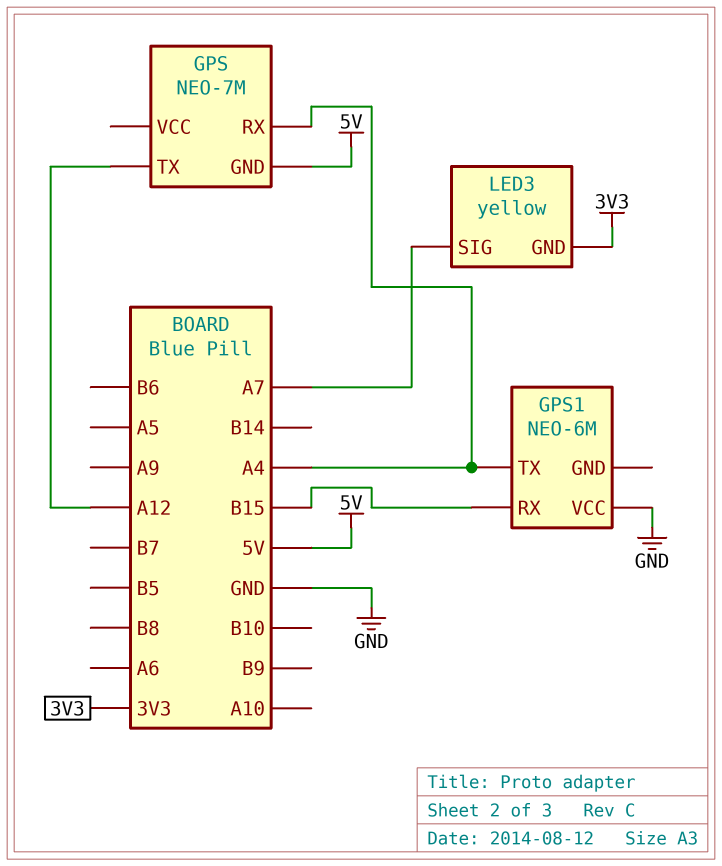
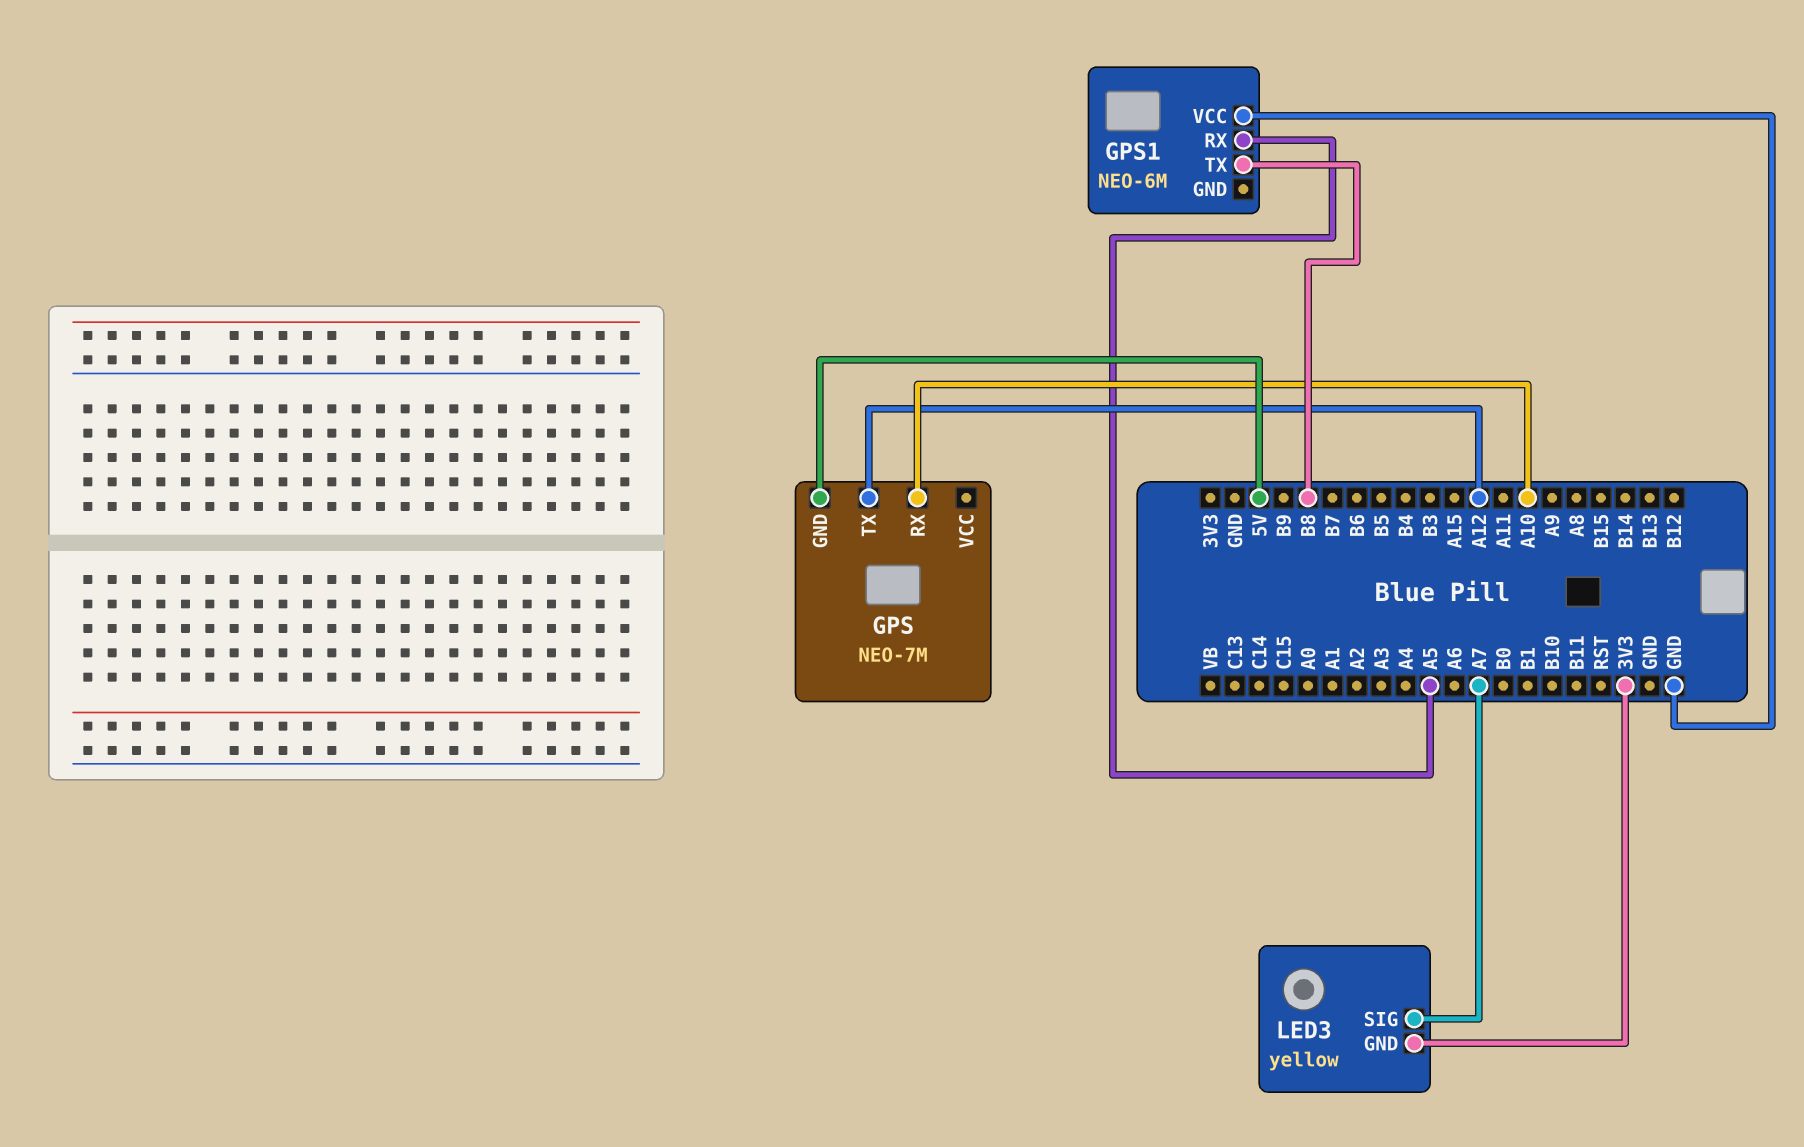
GPS pin RX: A4 -> A10
GPS1 pin RX: B15 -> A5
GPS1 pin TX: A4 -> B8

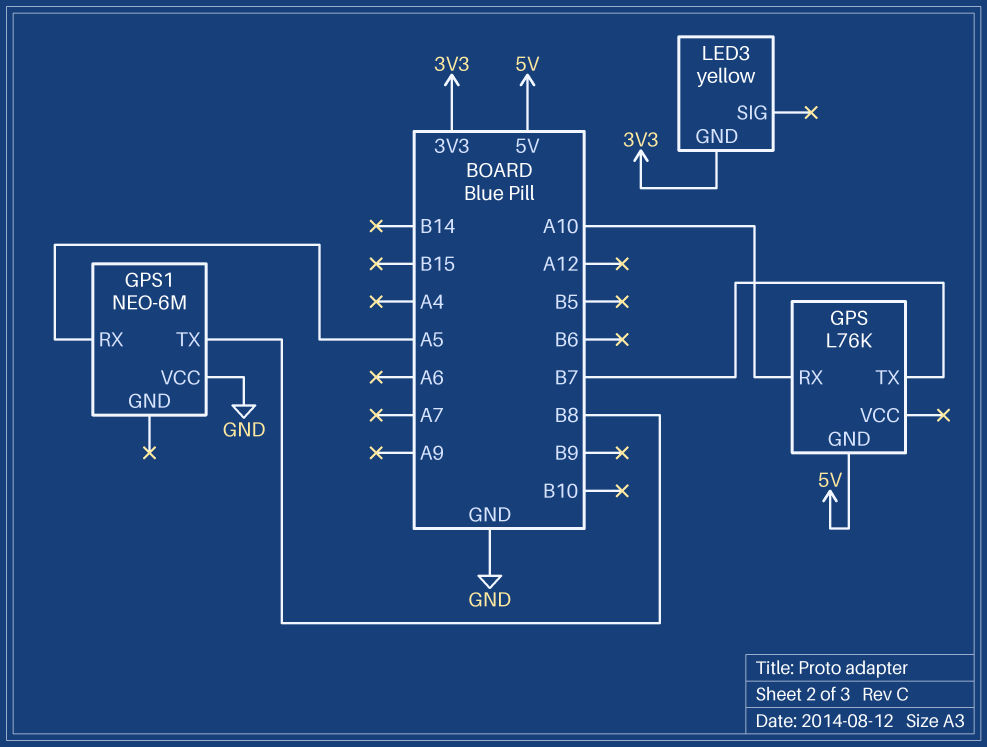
GPS: NEO-7M -> L76K
GPS pin TX: A12 -> B7
LED3 pin SIG: A7 -> none

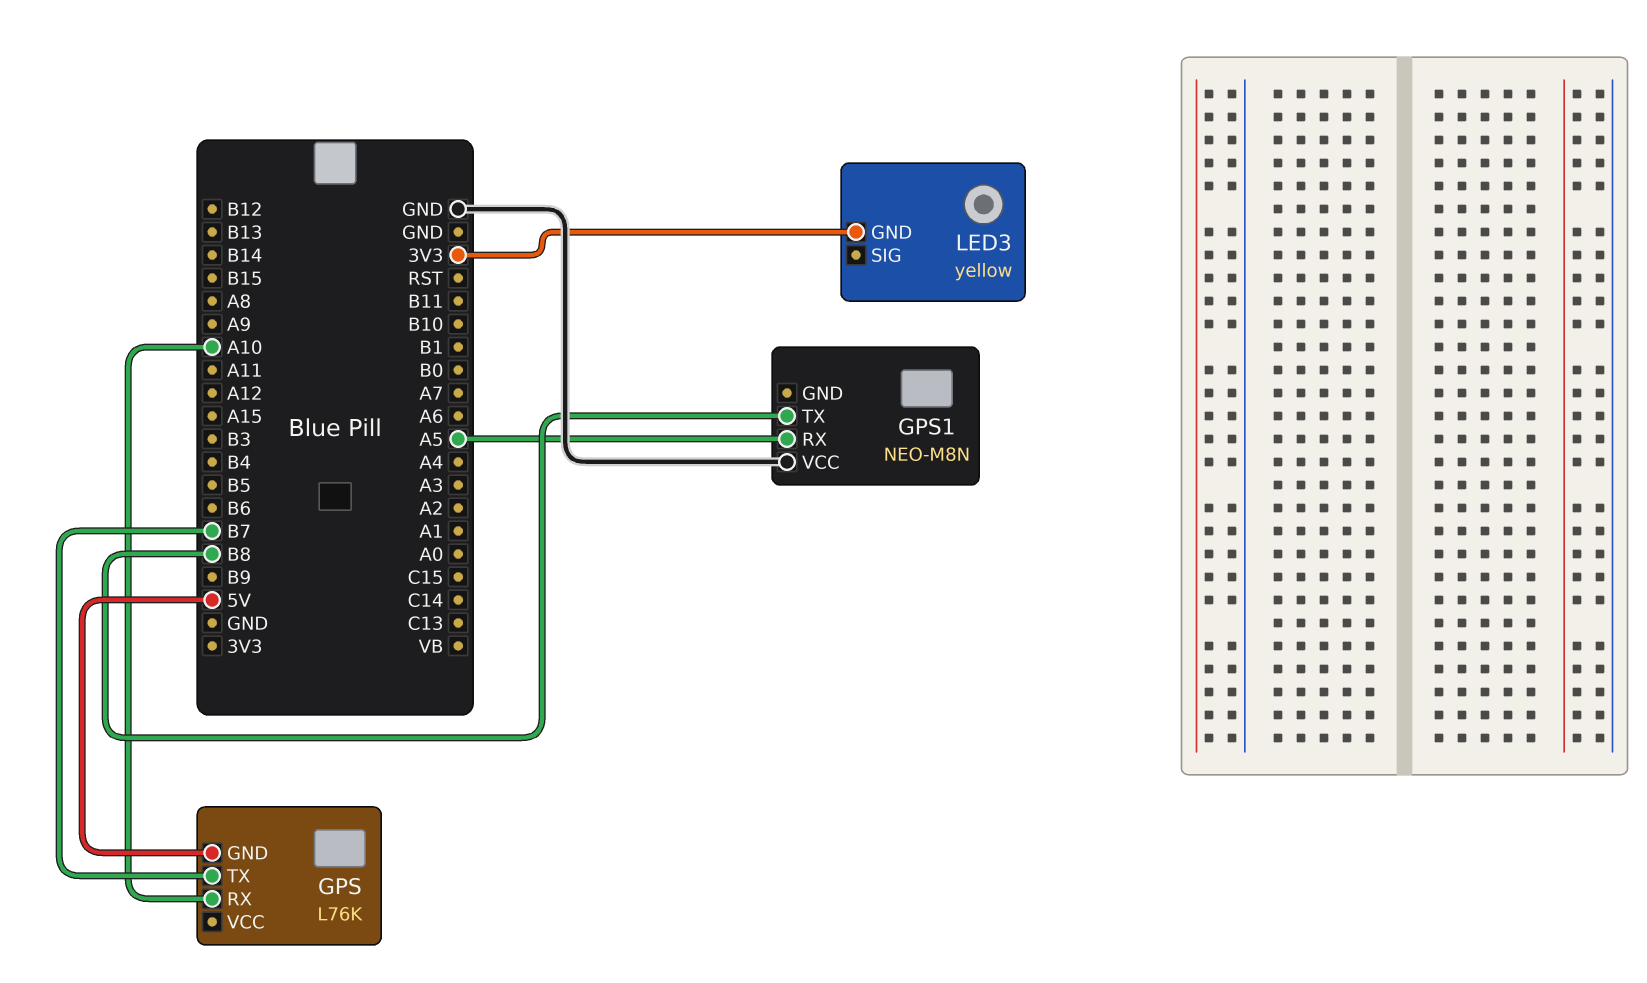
GPS1: NEO-6M -> NEO-M8N

